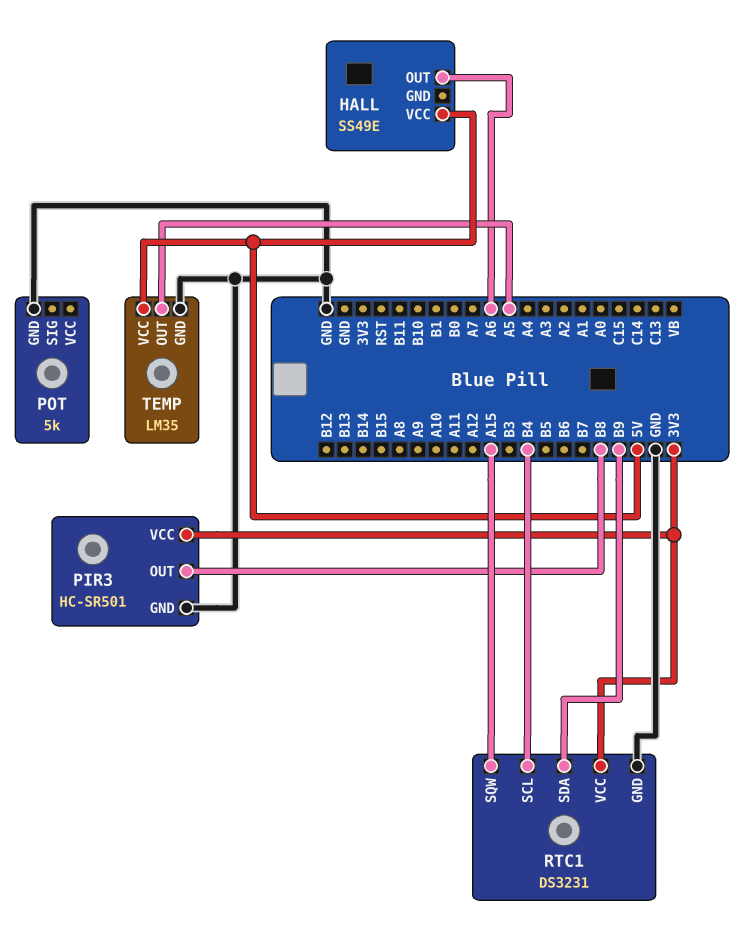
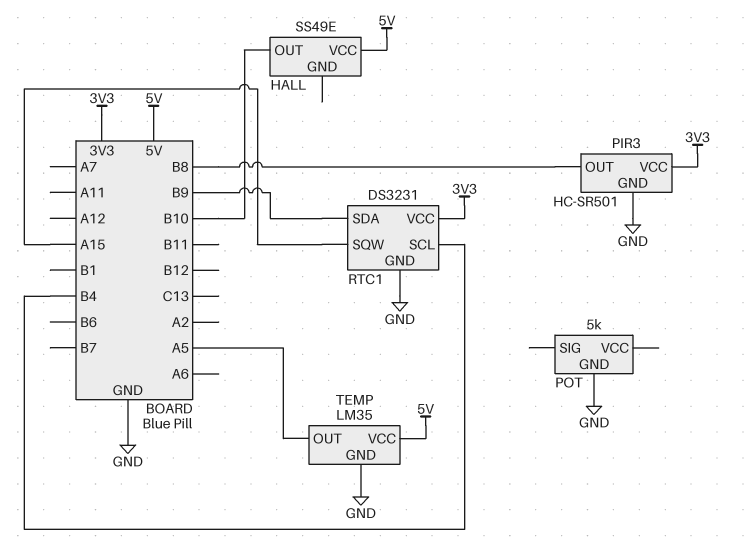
HALL pin OUT: A6 -> B10

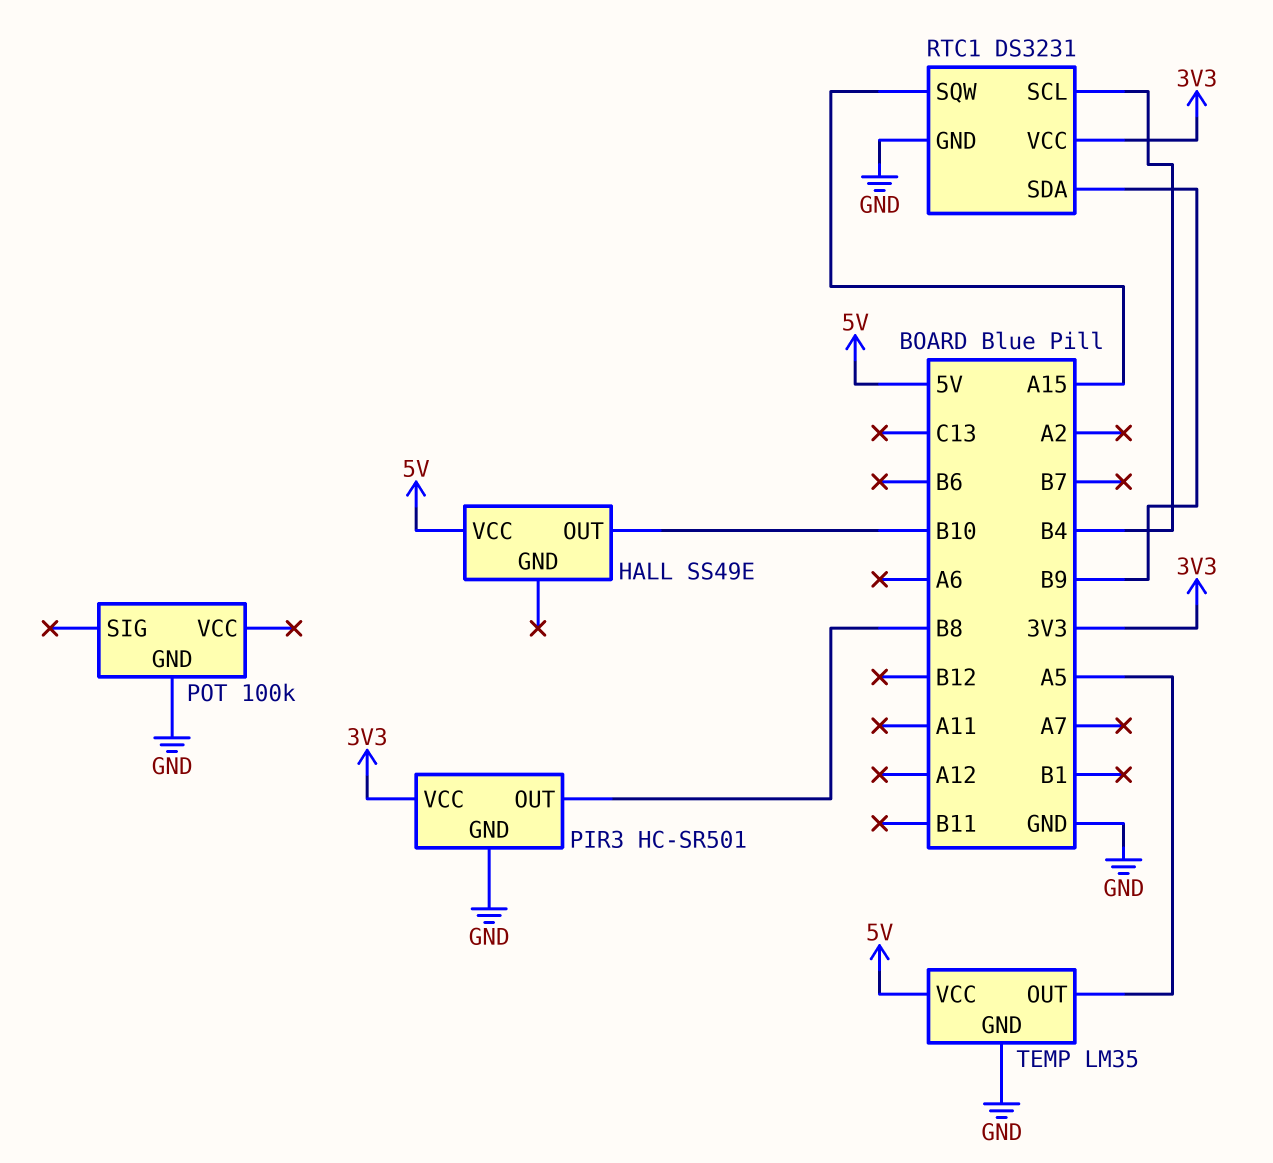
POT: 5k -> 100k

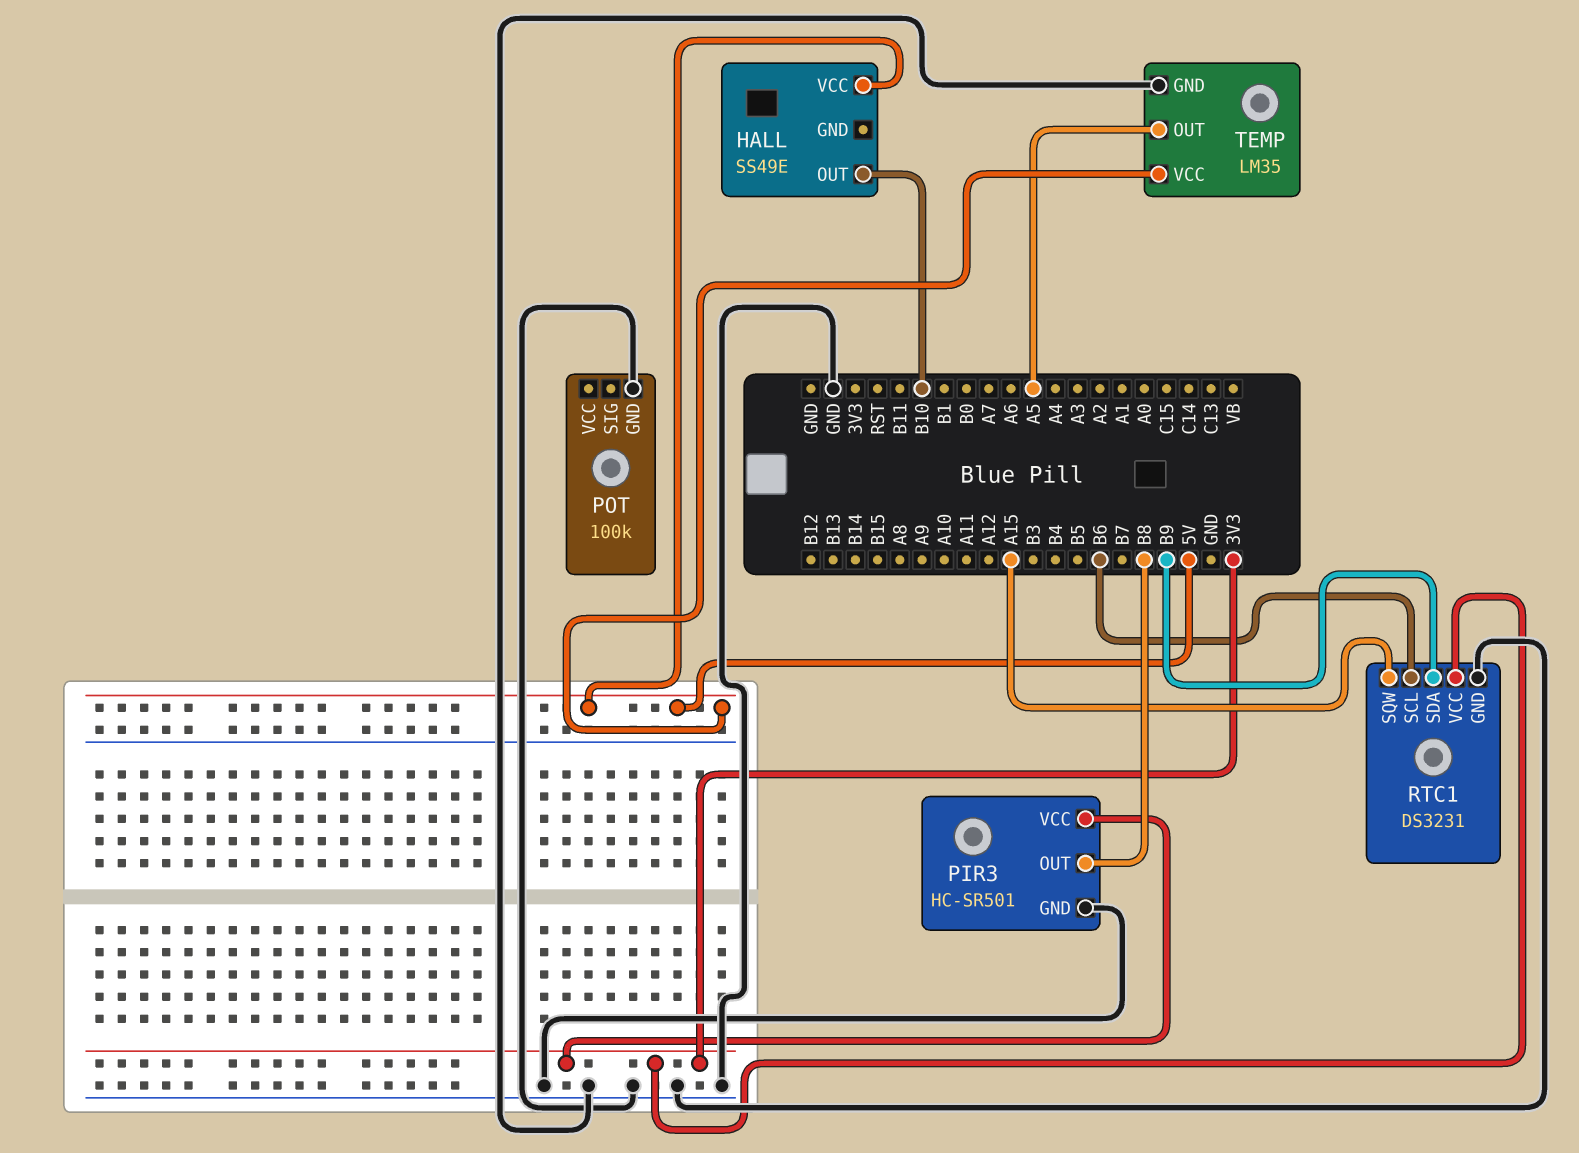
RTC1 pin SCL: B4 -> B6

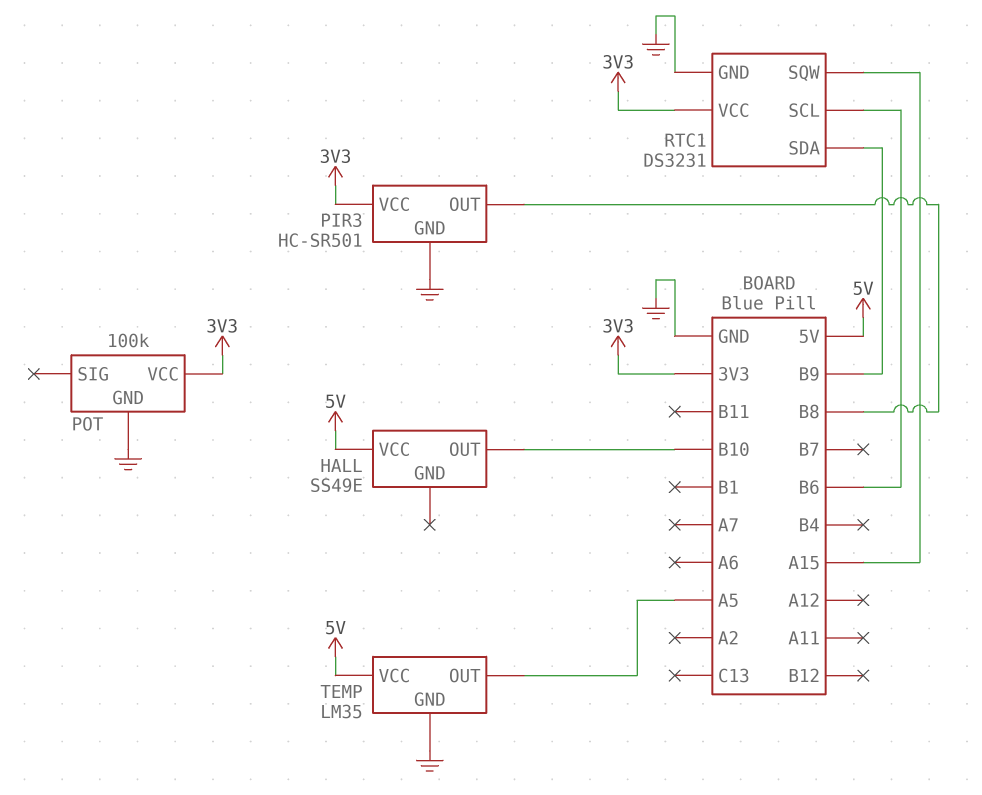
POT pin VCC: none -> 3V3

